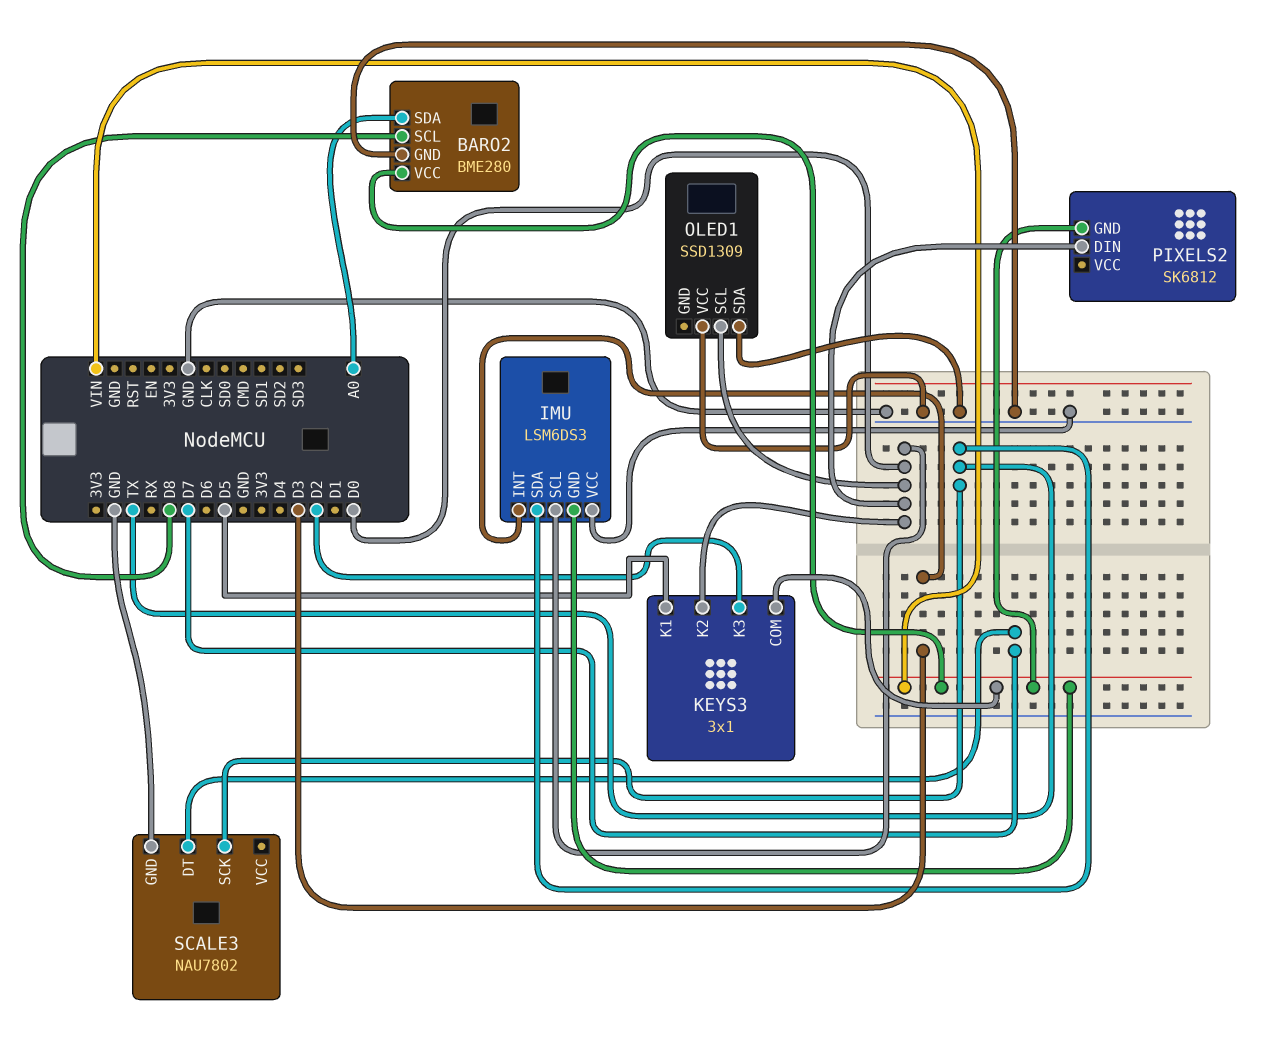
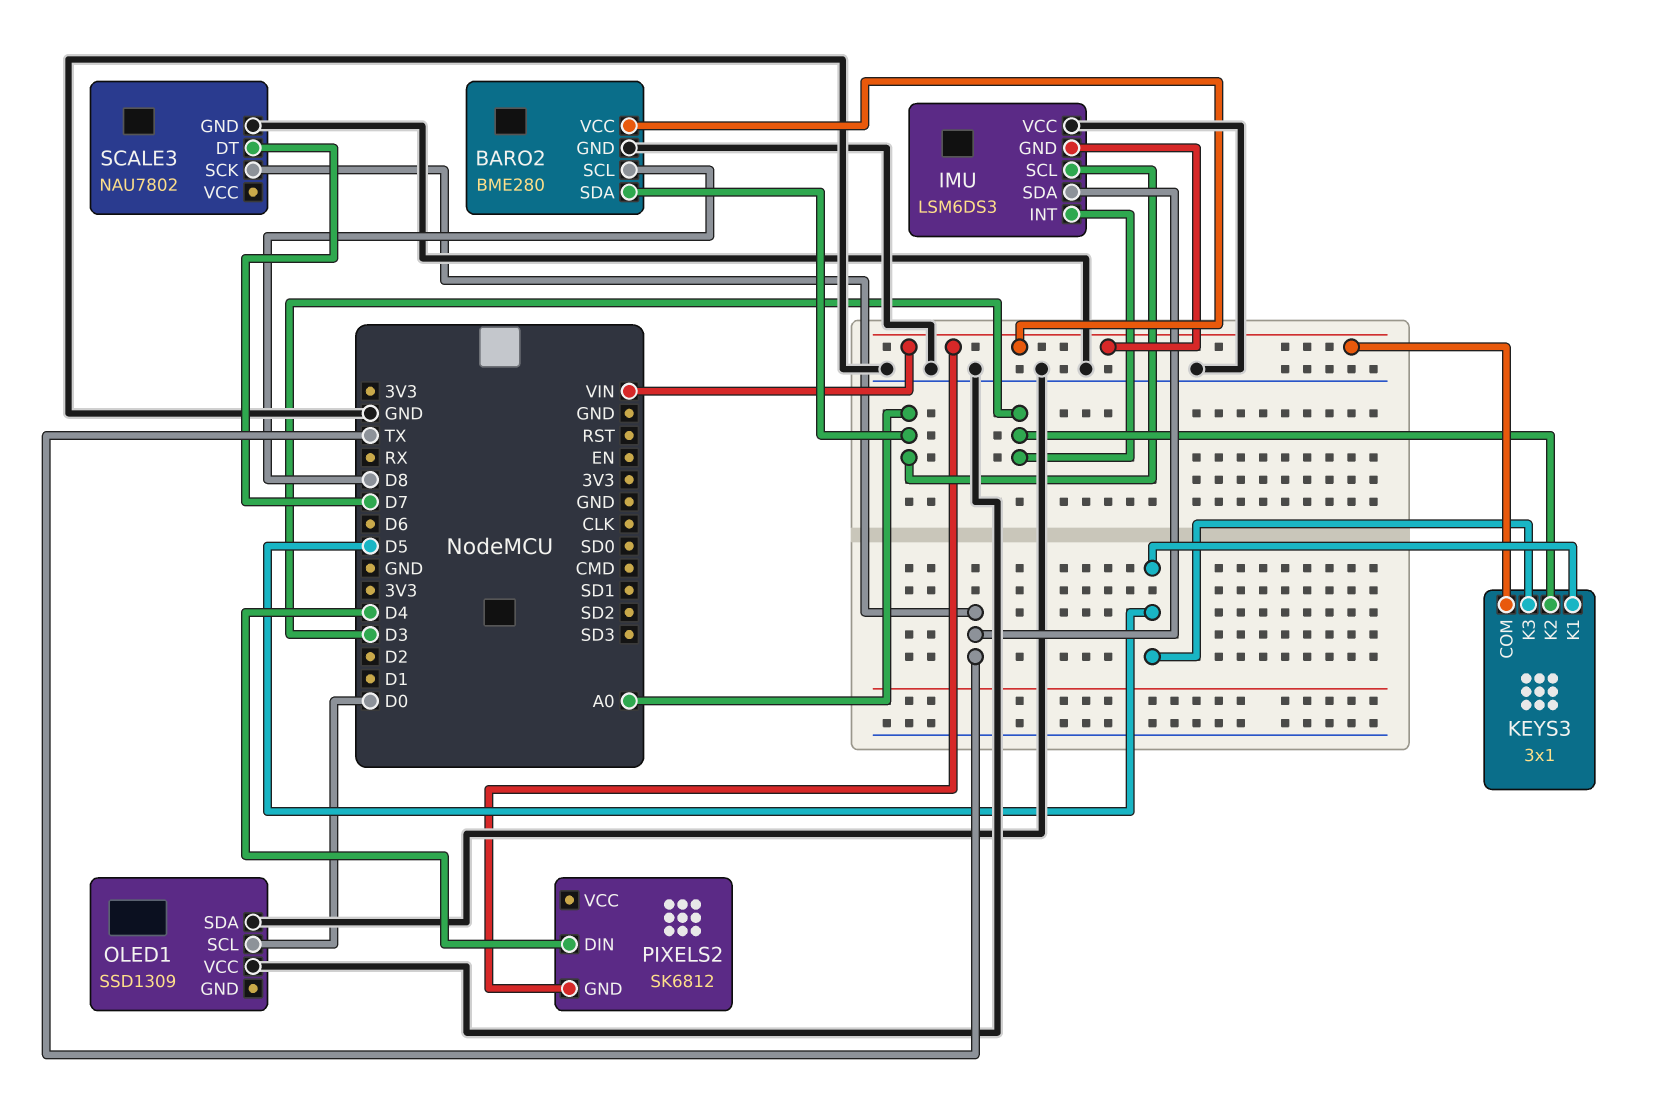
IMU pin SCL: D0 -> A0
KEYS3 pin K2: D0 -> D3
KEYS3 pin K3: D2 -> D5
PIXELS2 pin DIN: D0 -> D4

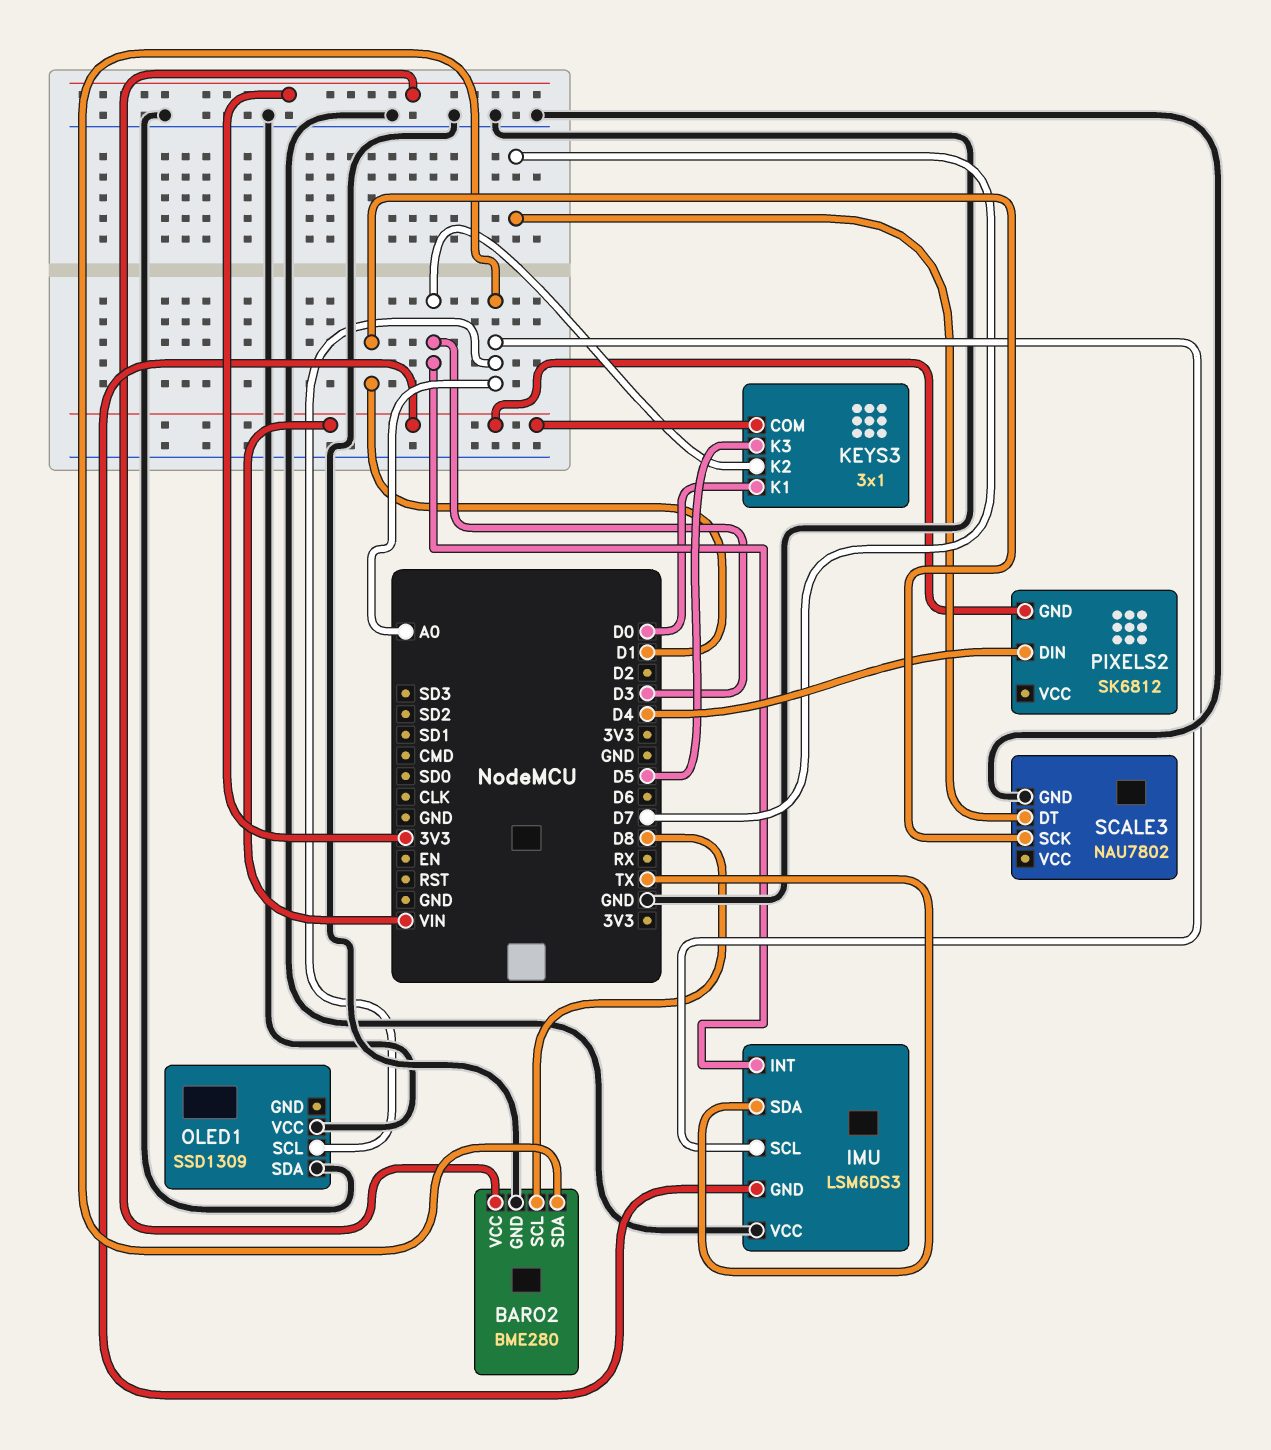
BARO2 pin VCC: VIN -> 3V3
KEYS3 pin K1: D5 -> D0
OLED1 pin SCL: D0 -> A0
SCALE3 pin SCK: TX -> D1

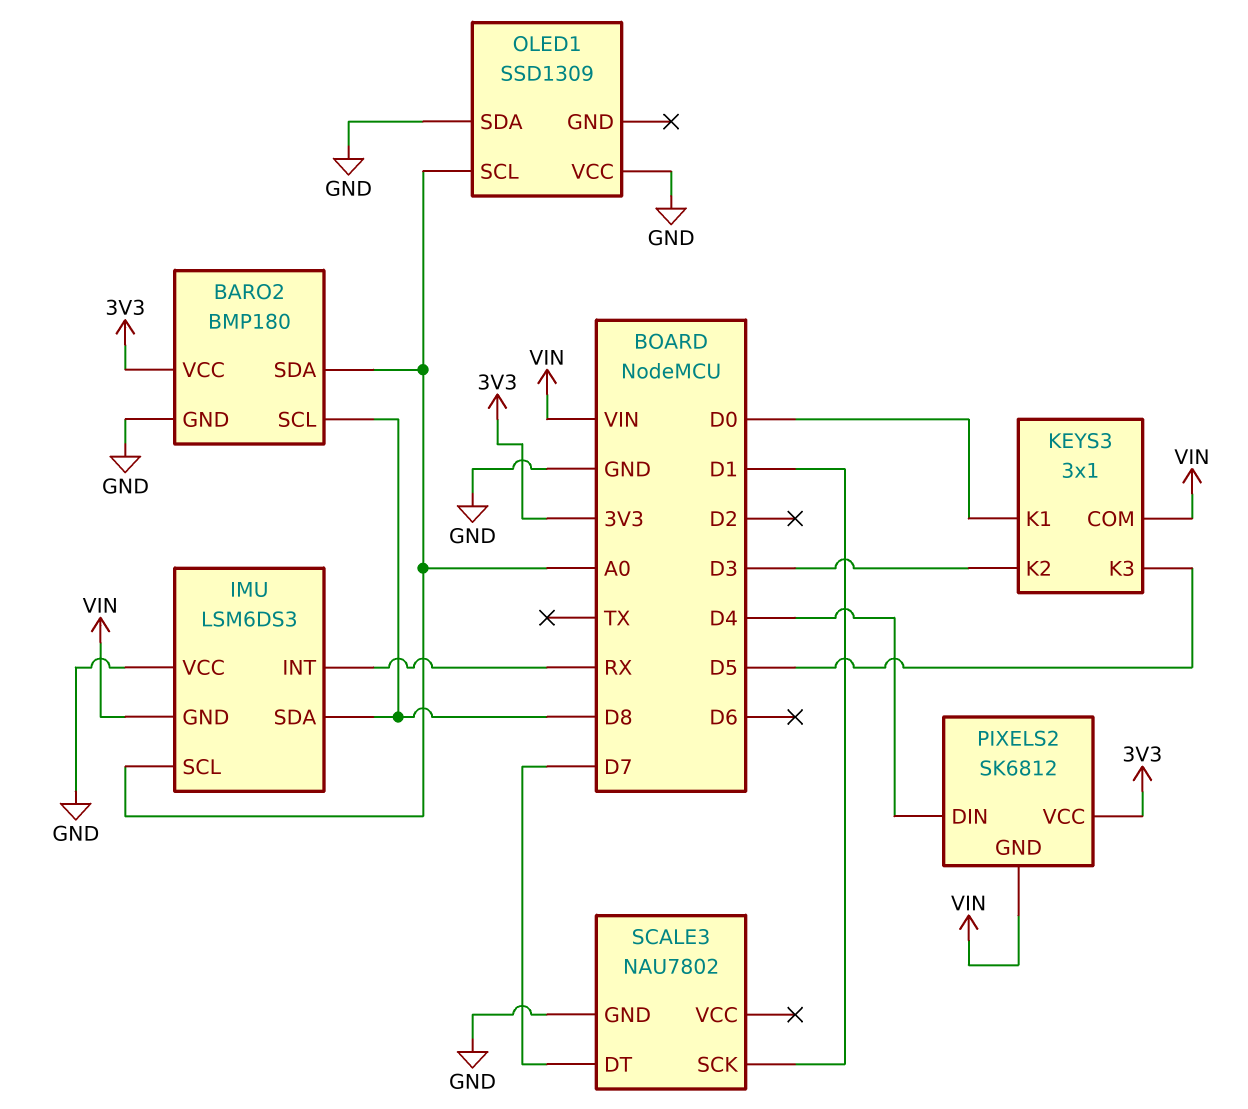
BARO2: BME280 -> BMP180
IMU pin INT: D3 -> RX
IMU pin SDA: TX -> D8
PIXELS2 pin VCC: none -> 3V3

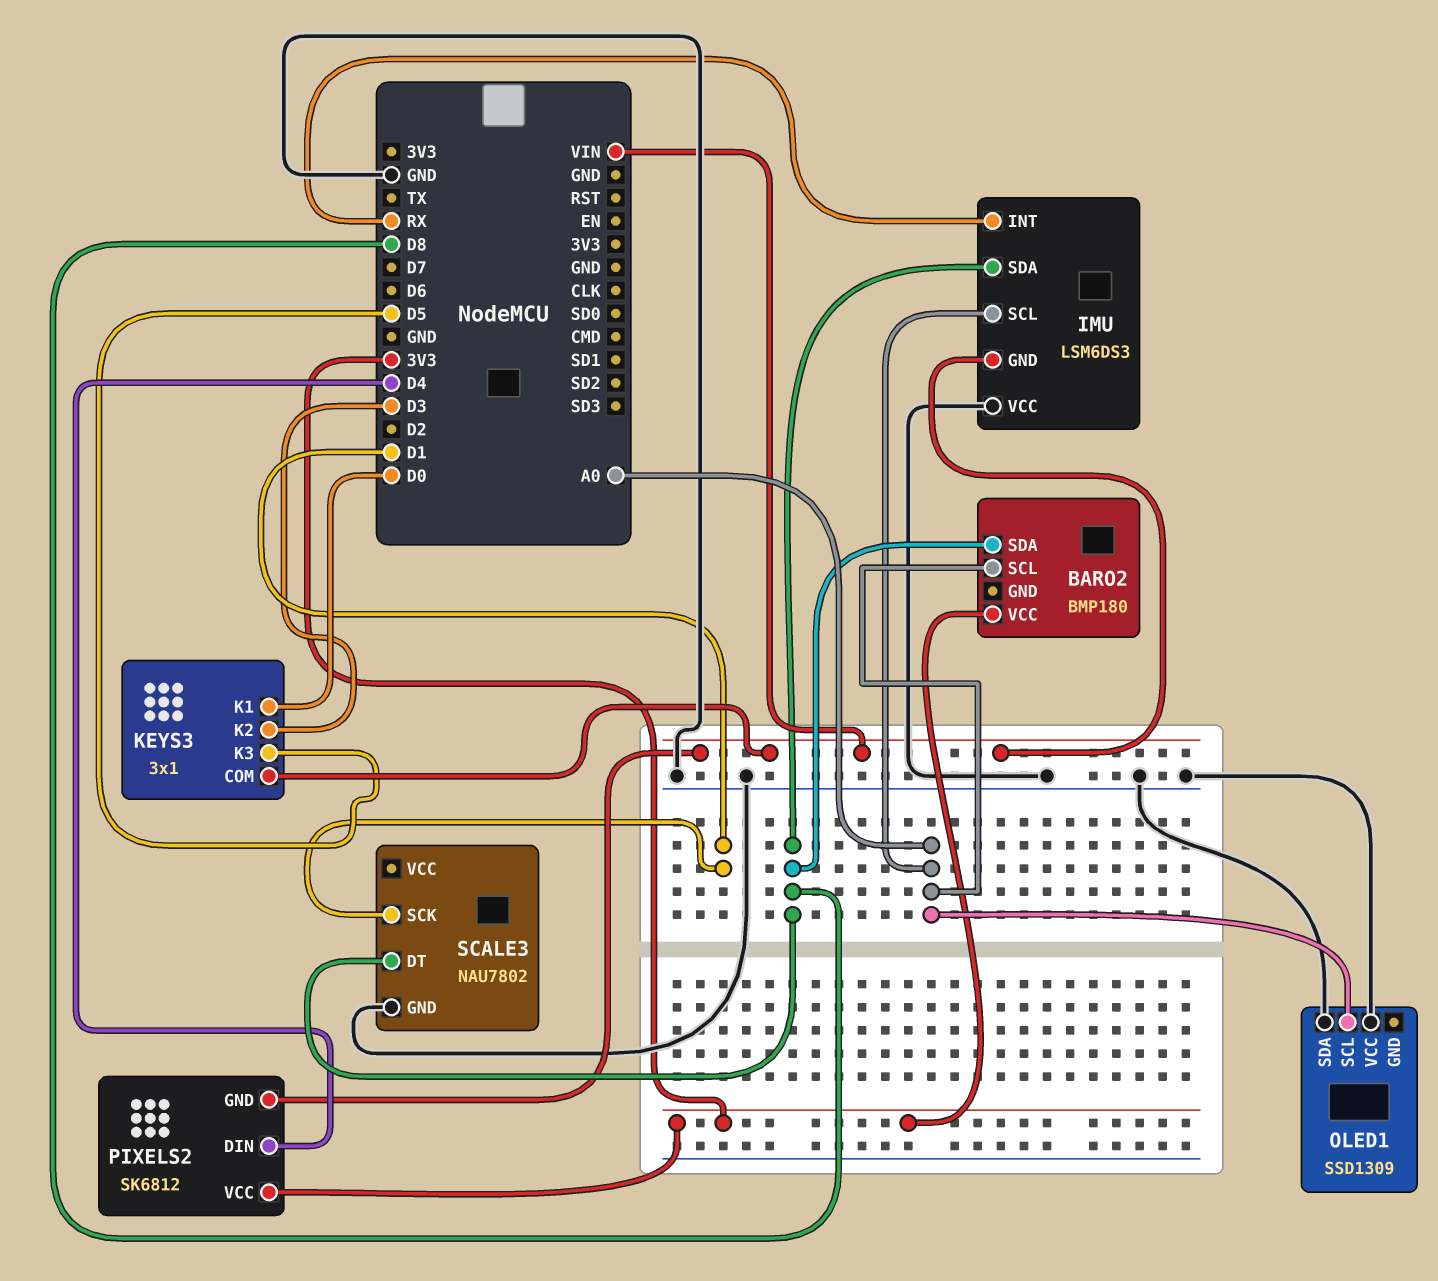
BARO2 pin GND: GND -> none
BARO2 pin SCL: D8 -> A0
BARO2 pin SDA: A0 -> D8
SCALE3 pin DT: D7 -> D8

